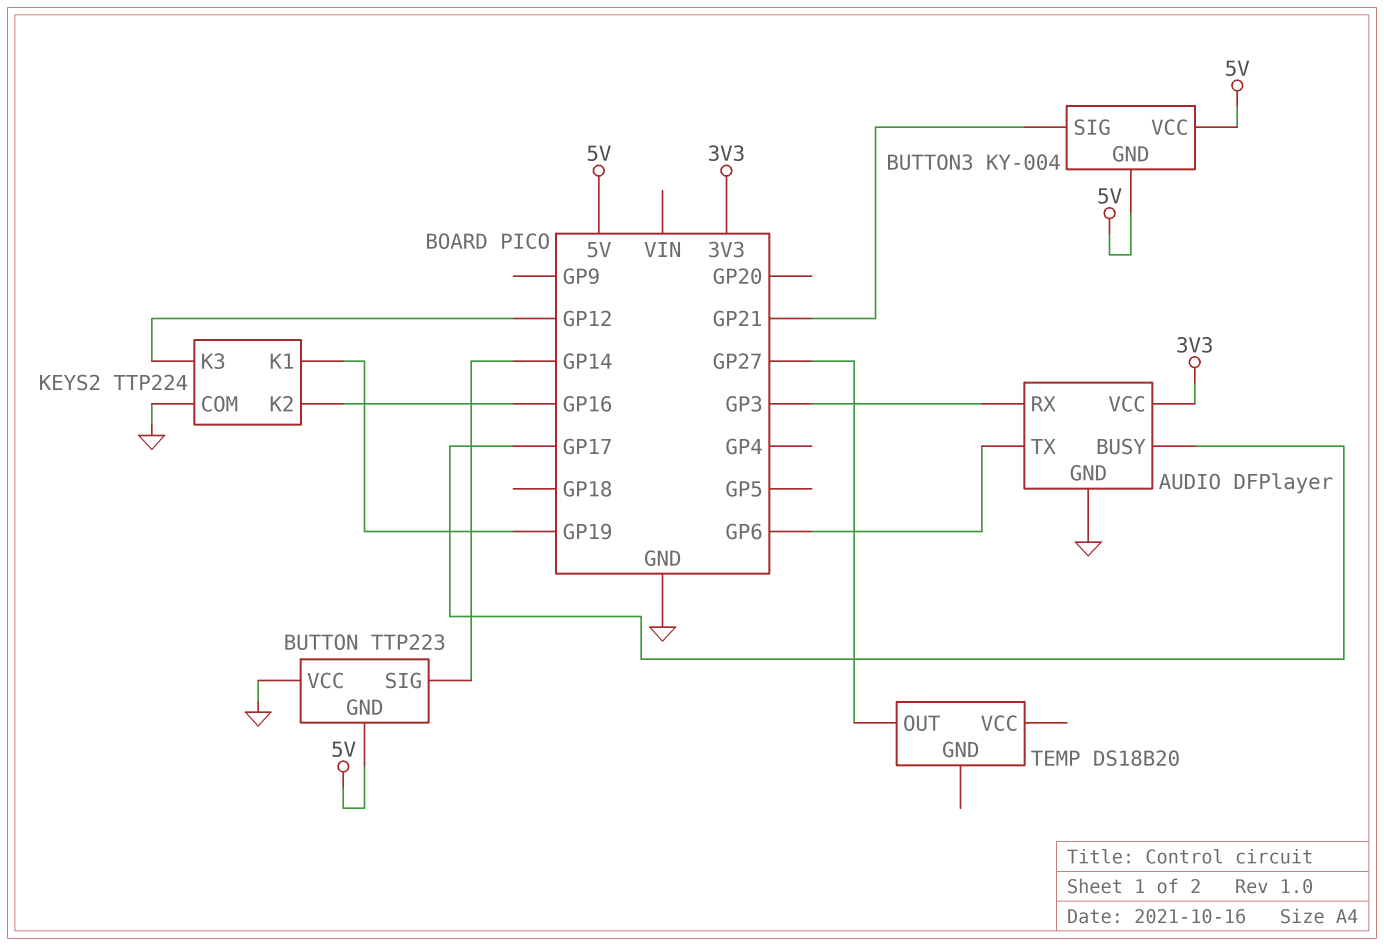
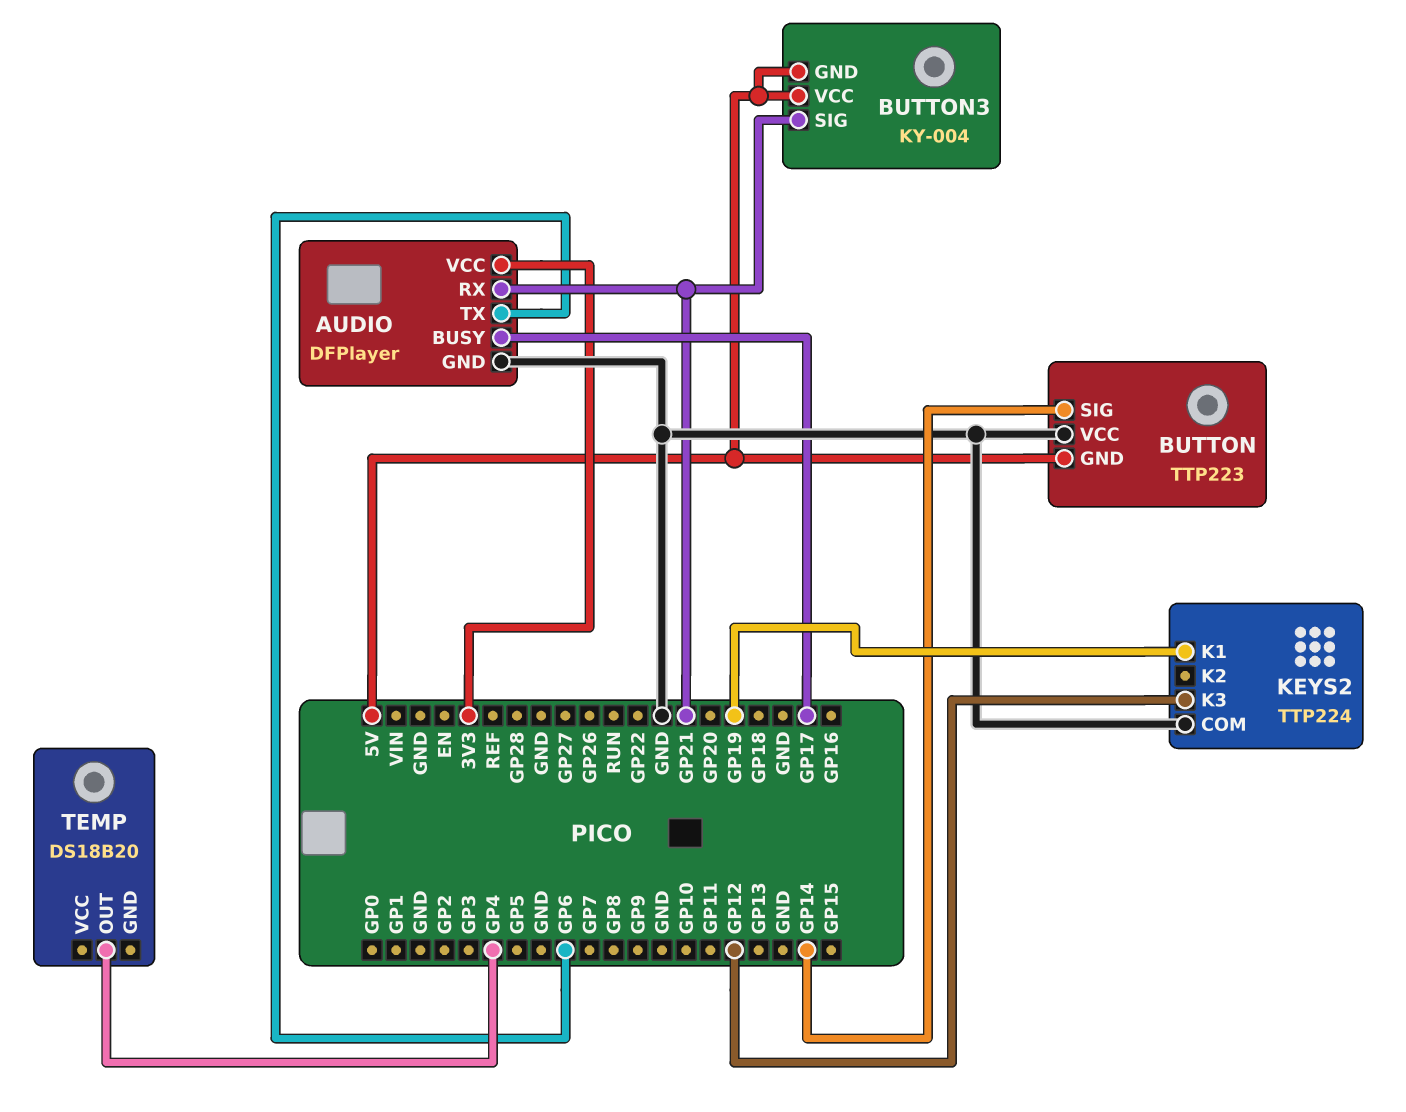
AUDIO pin RX: GP3 -> GP21
KEYS2 pin K2: GP16 -> none
TEMP pin OUT: GP27 -> GP4

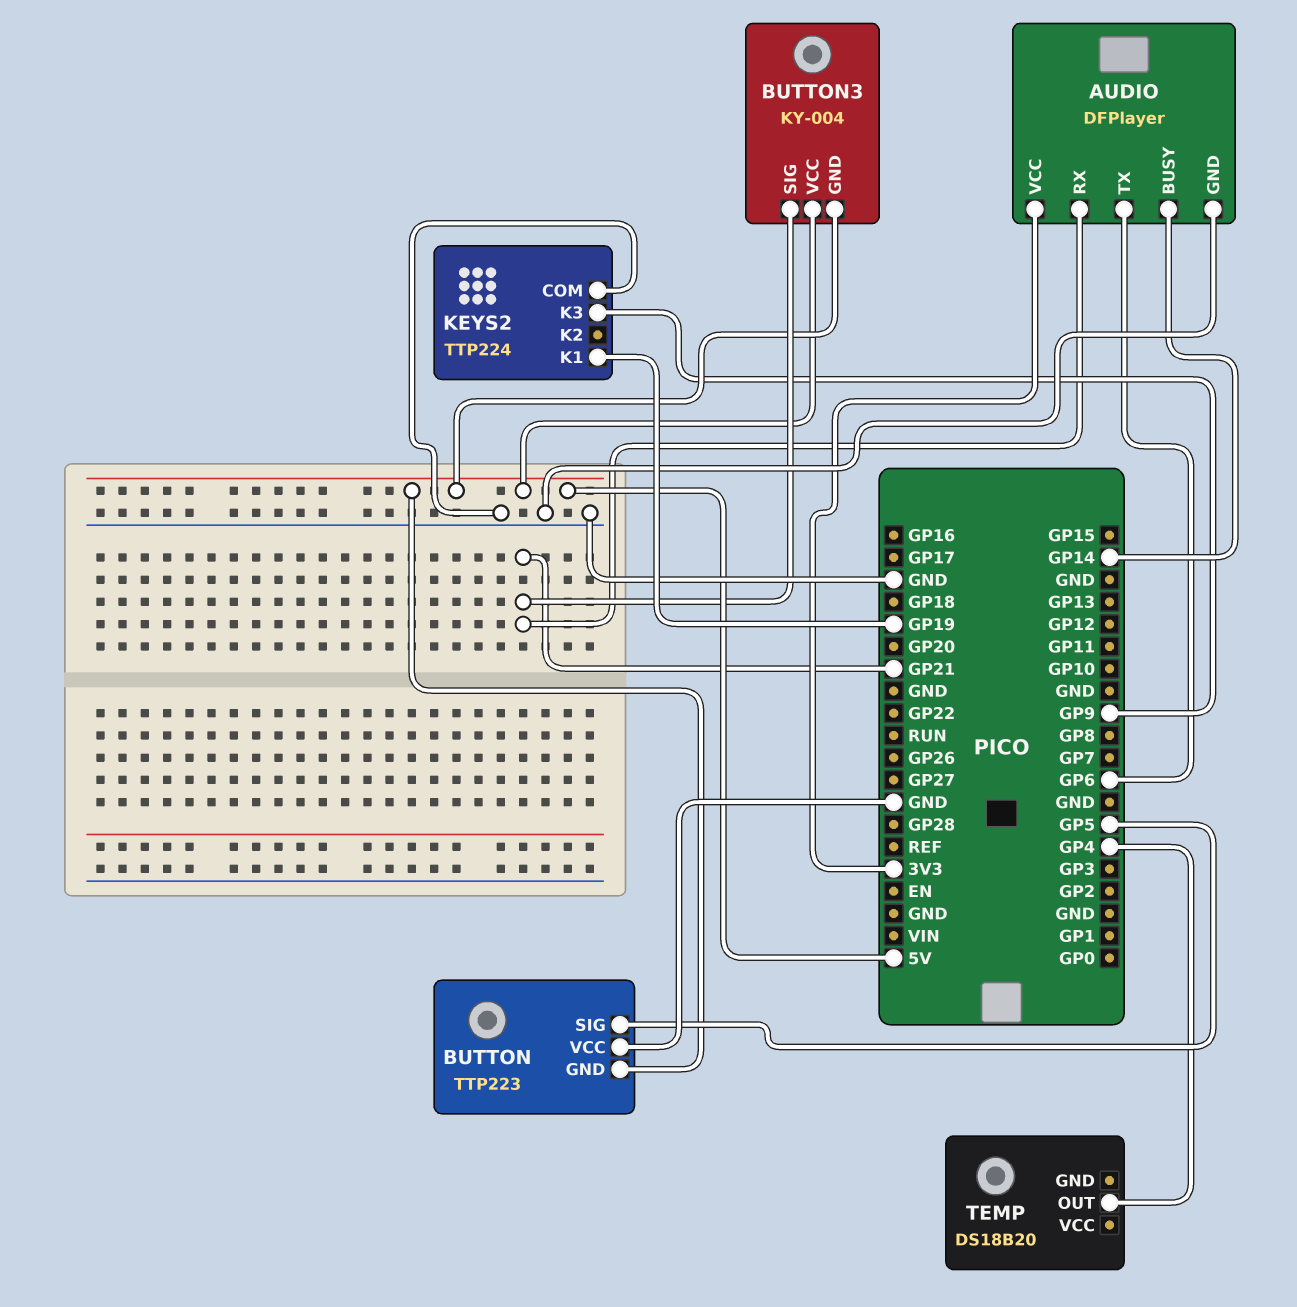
AUDIO pin BUSY: GP17 -> GP14
BUTTON pin SIG: GP14 -> GP5
KEYS2 pin K3: GP12 -> GP9

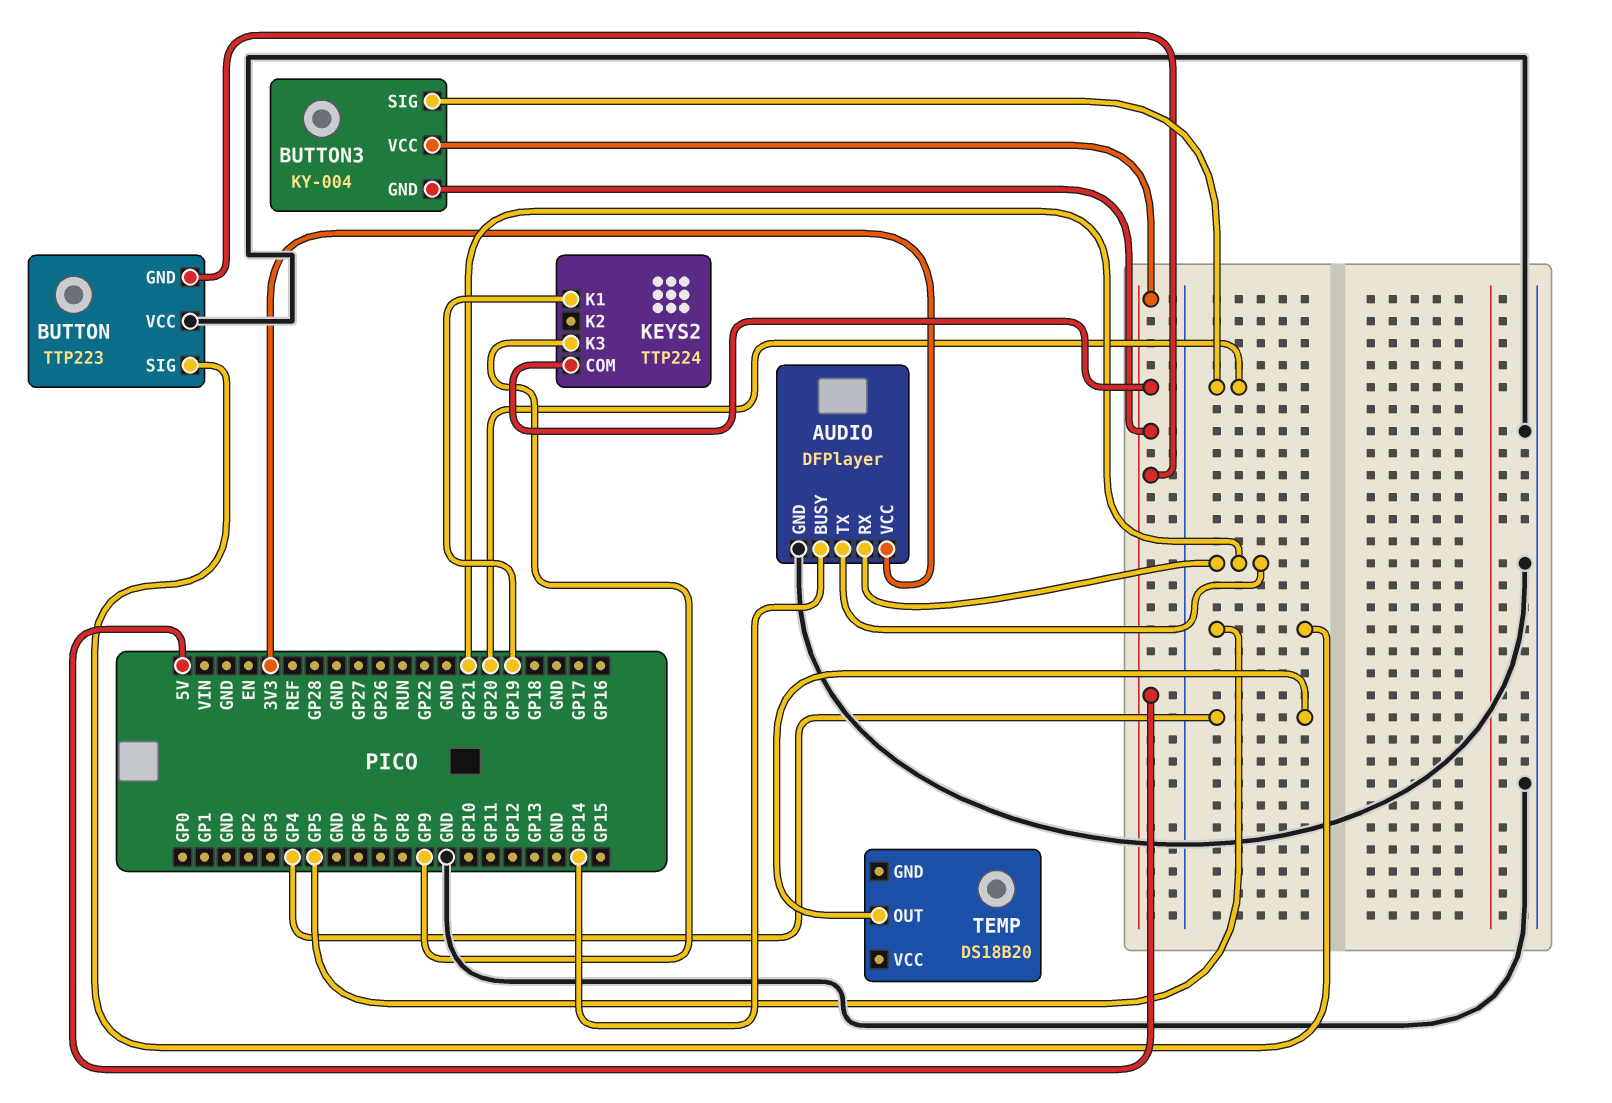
AUDIO pin TX: GP6 -> GP21
BUTTON3 pin SIG: GP21 -> GP20
KEYS2 pin COM: GND -> 5V

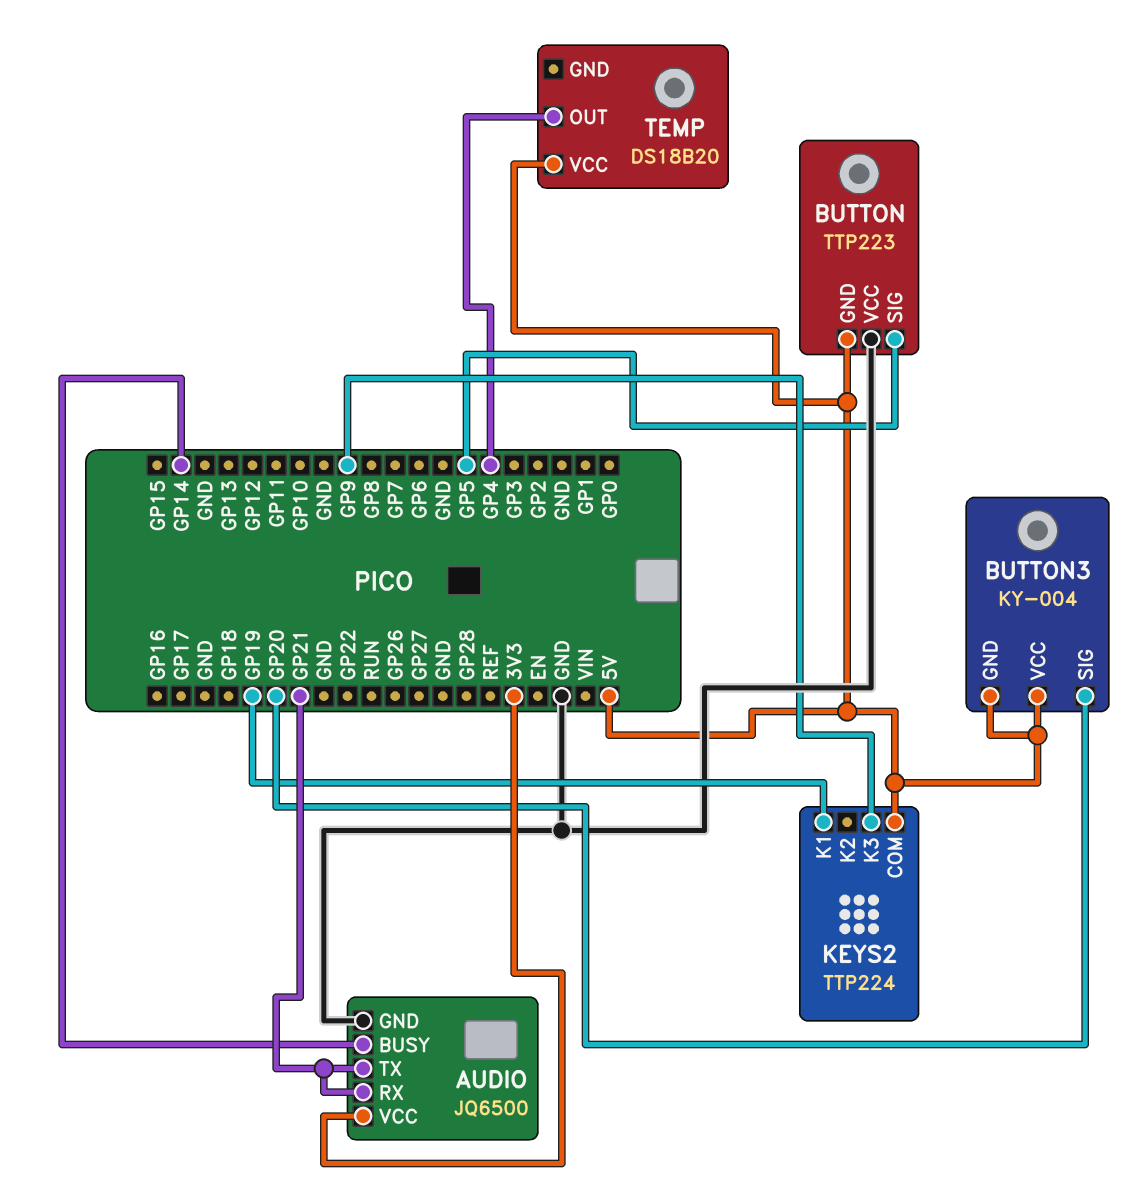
AUDIO: DFPlayer -> JQ6500
TEMP pin VCC: none -> 5V

